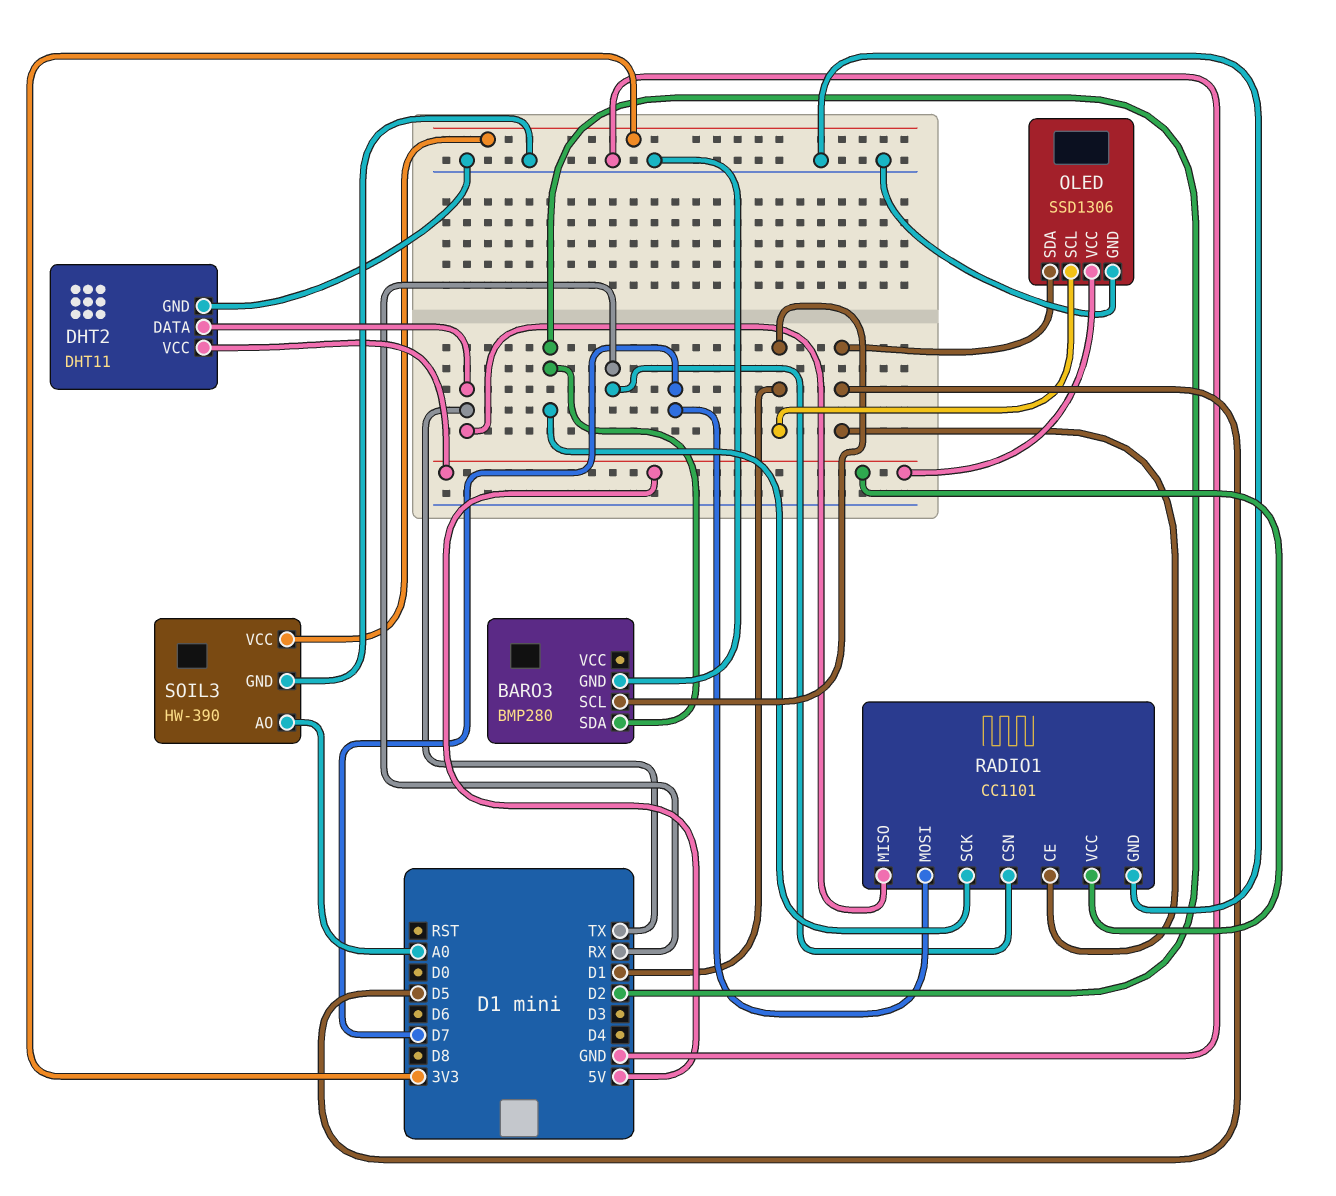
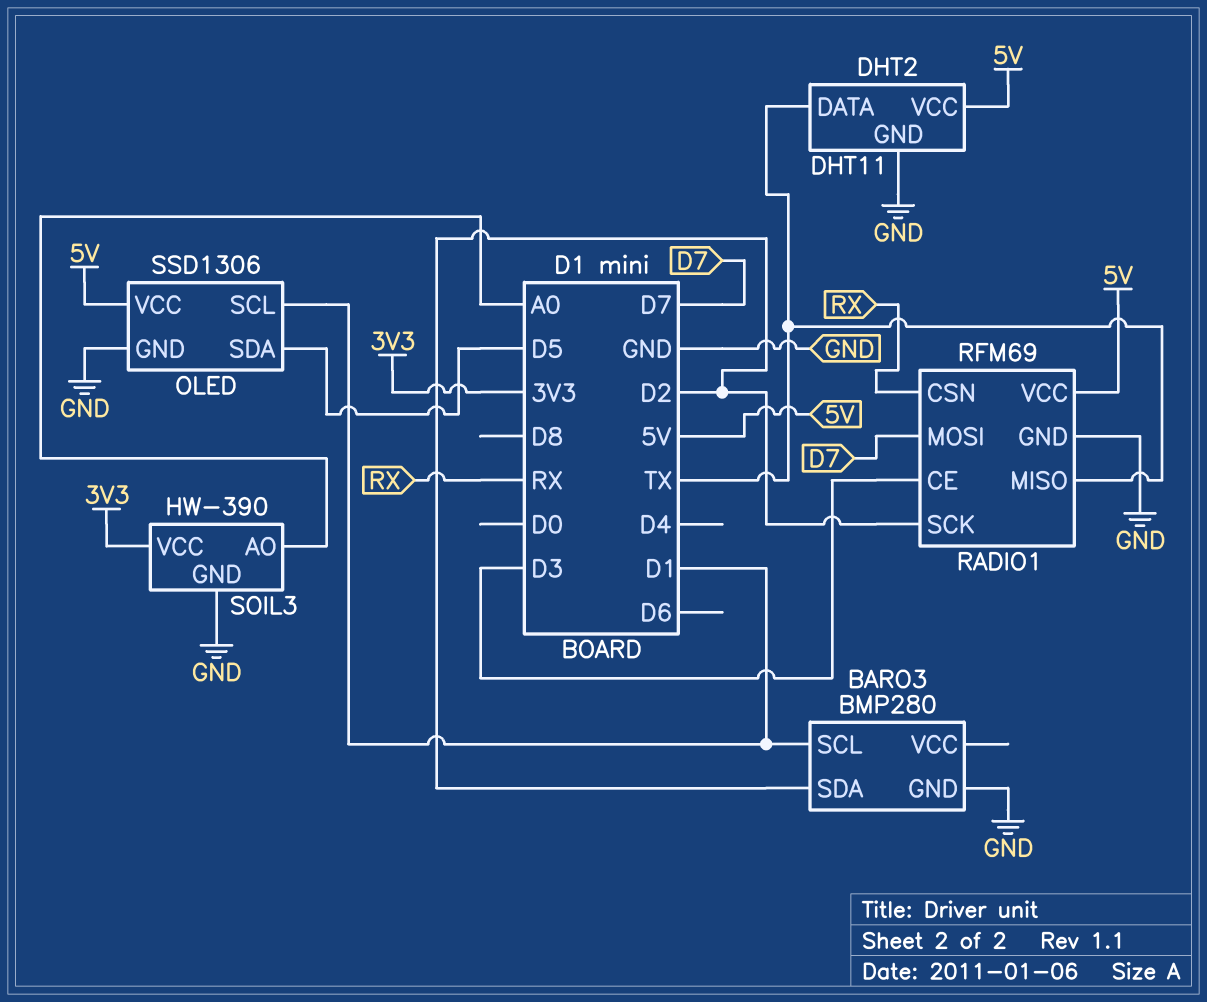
RADIO1: CC1101 -> RFM69
RADIO1 pin CE: D5 -> D3

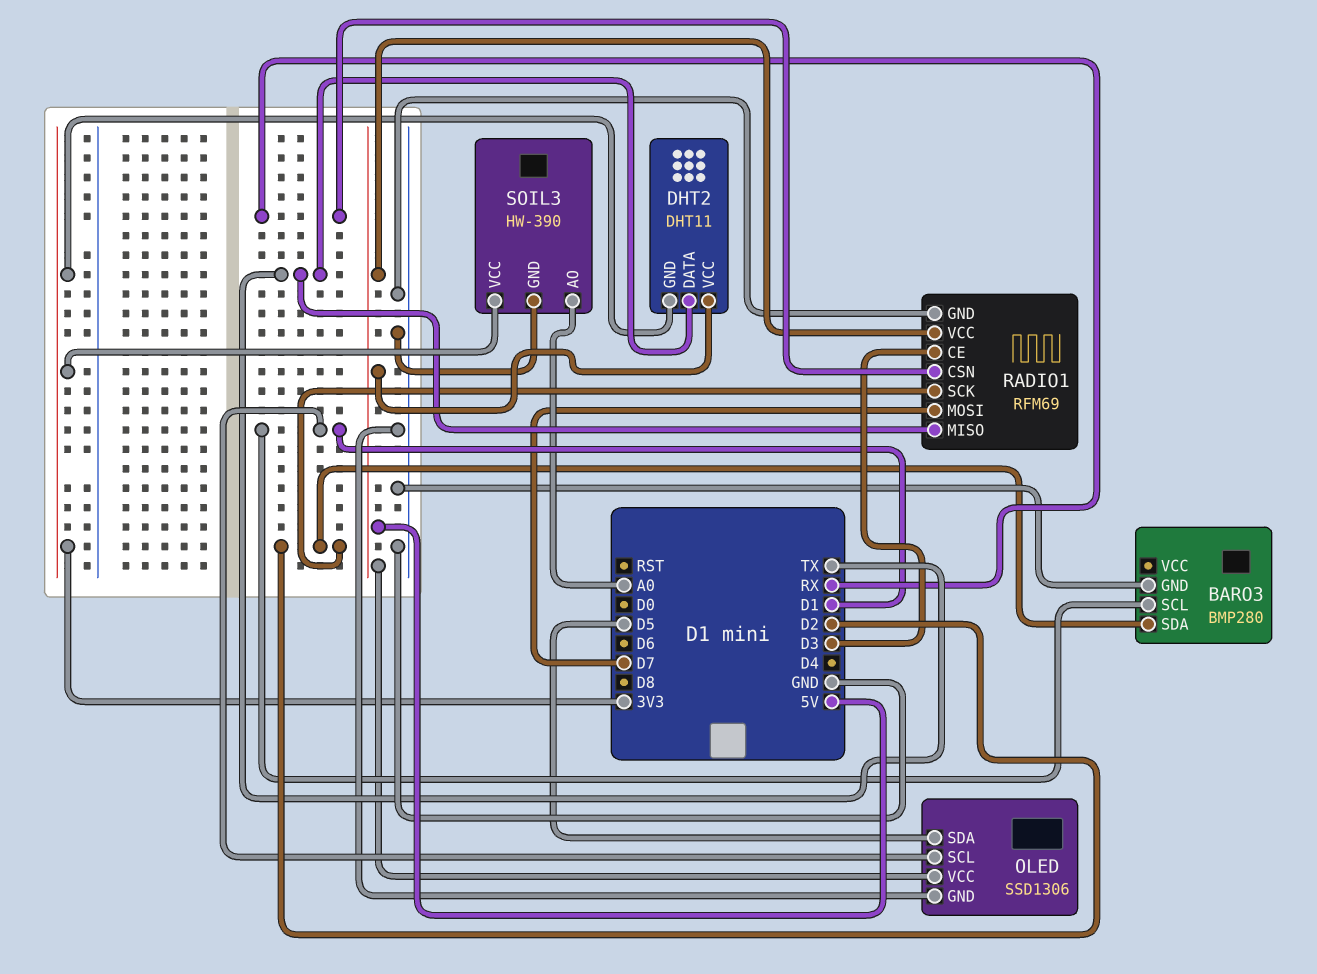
DHT2 pin GND: GND -> 3V3

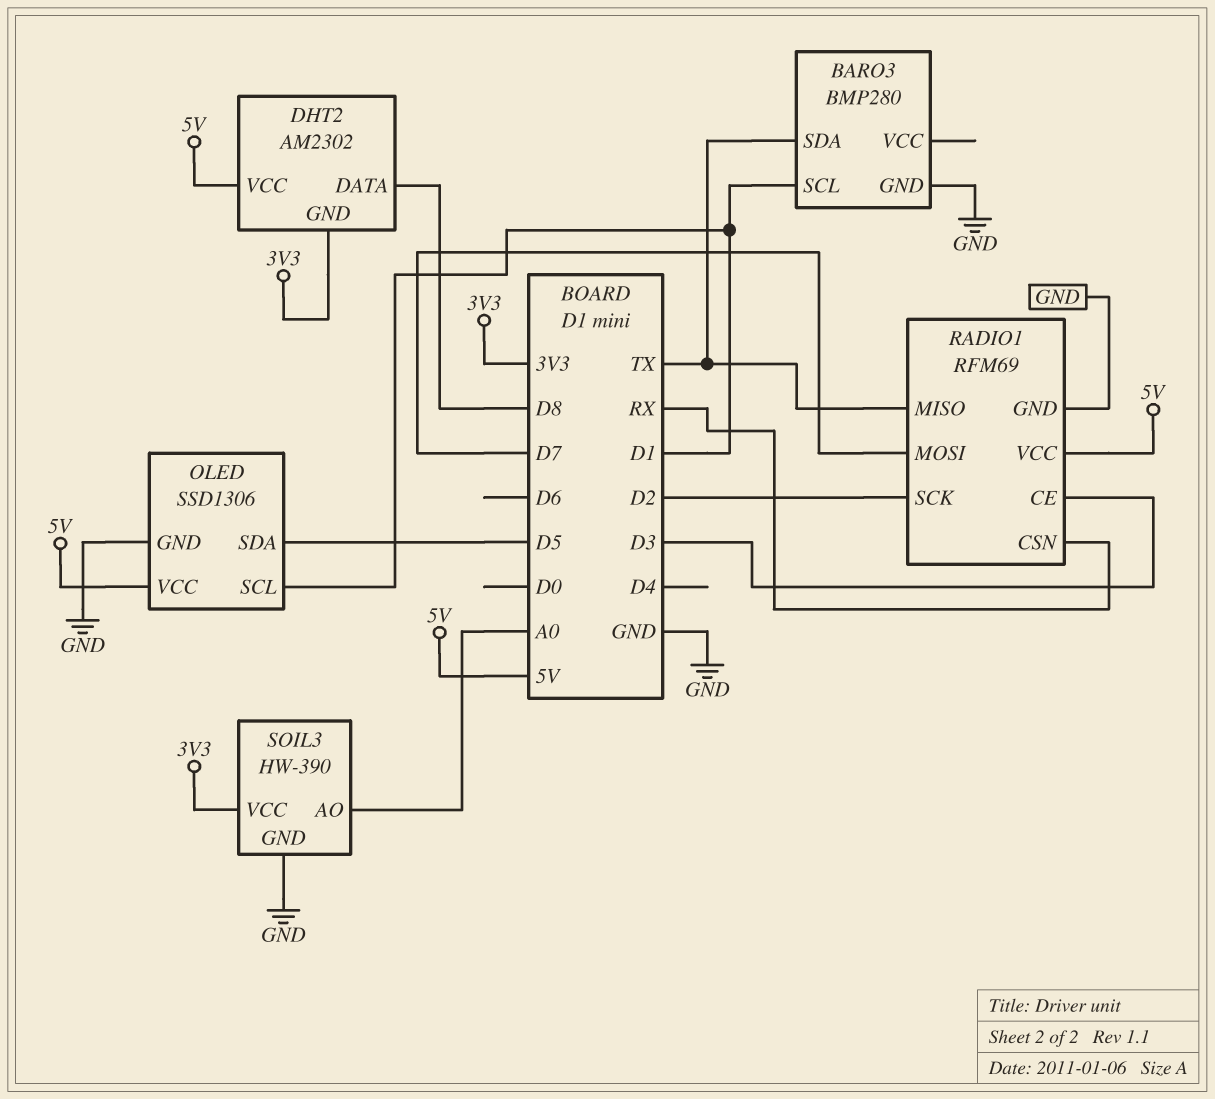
BARO3 pin SDA: D2 -> TX
DHT2: DHT11 -> AM2302
DHT2 pin DATA: TX -> D8

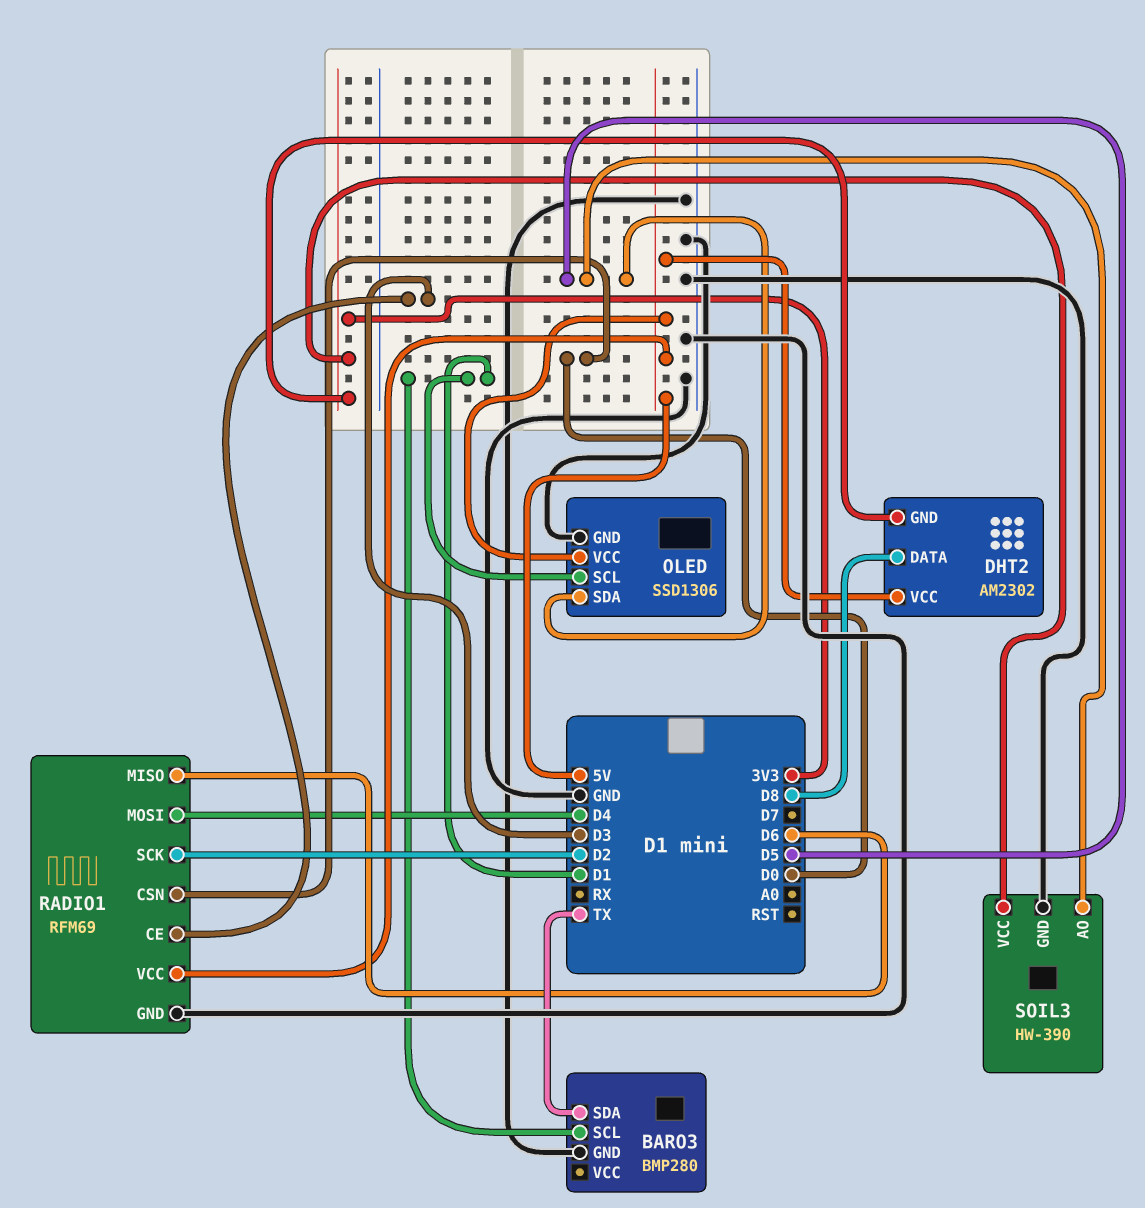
RADIO1 pin CSN: RX -> D0
RADIO1 pin MISO: TX -> D6
RADIO1 pin MOSI: D7 -> D4
SOIL3 pin AO: A0 -> D5

